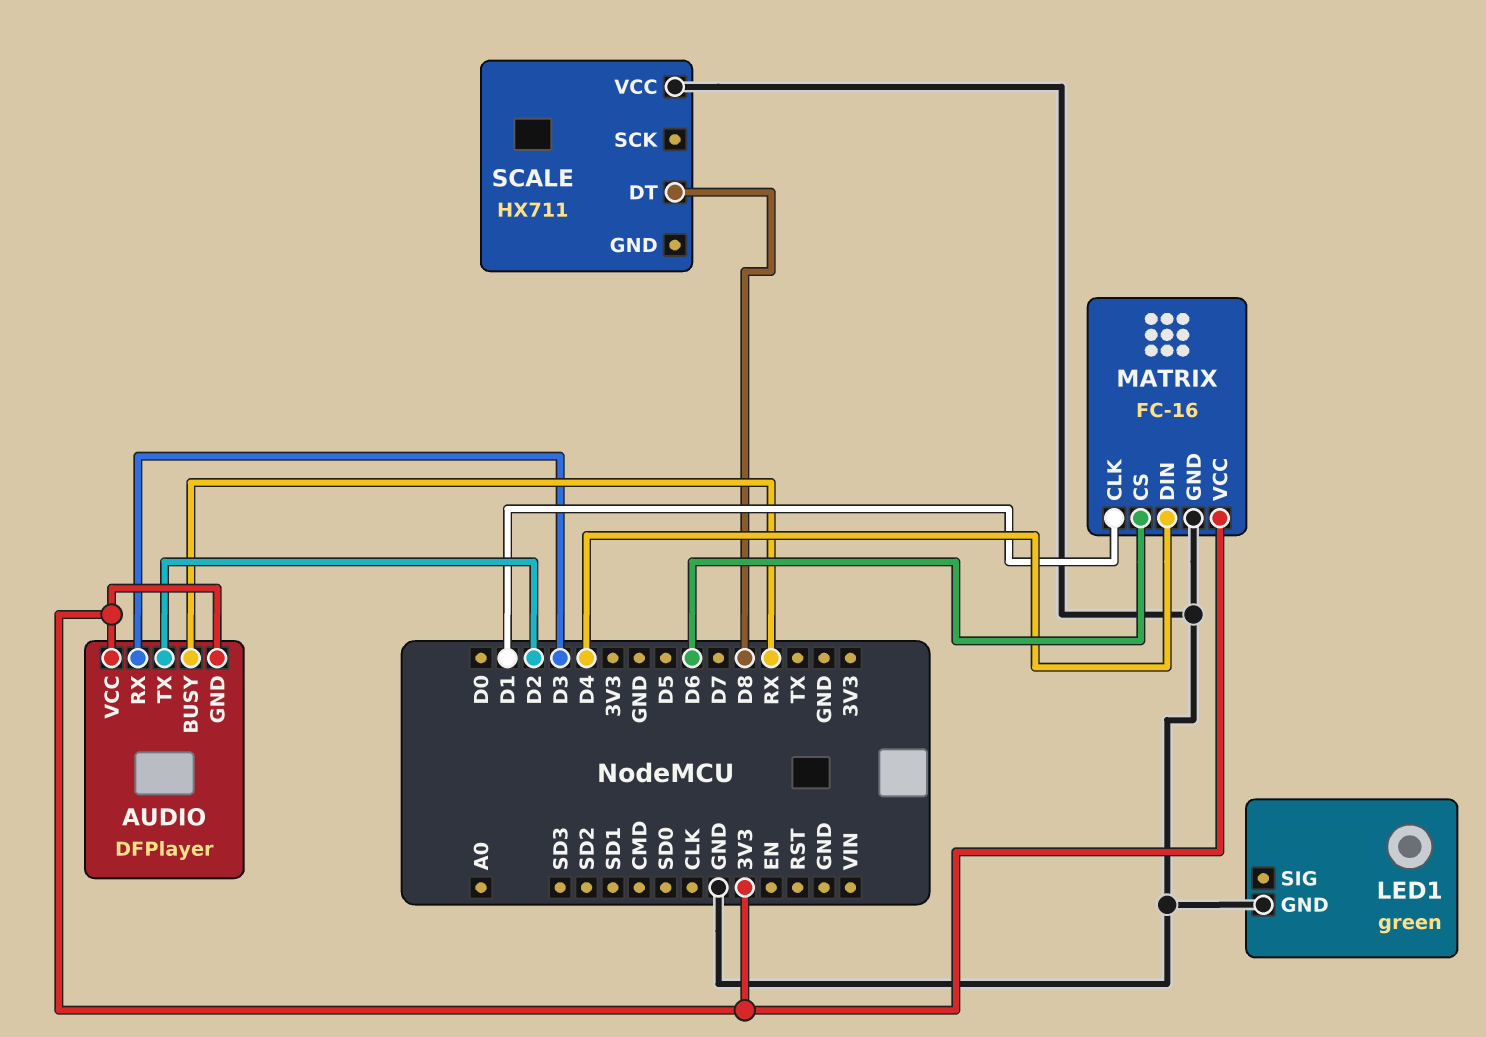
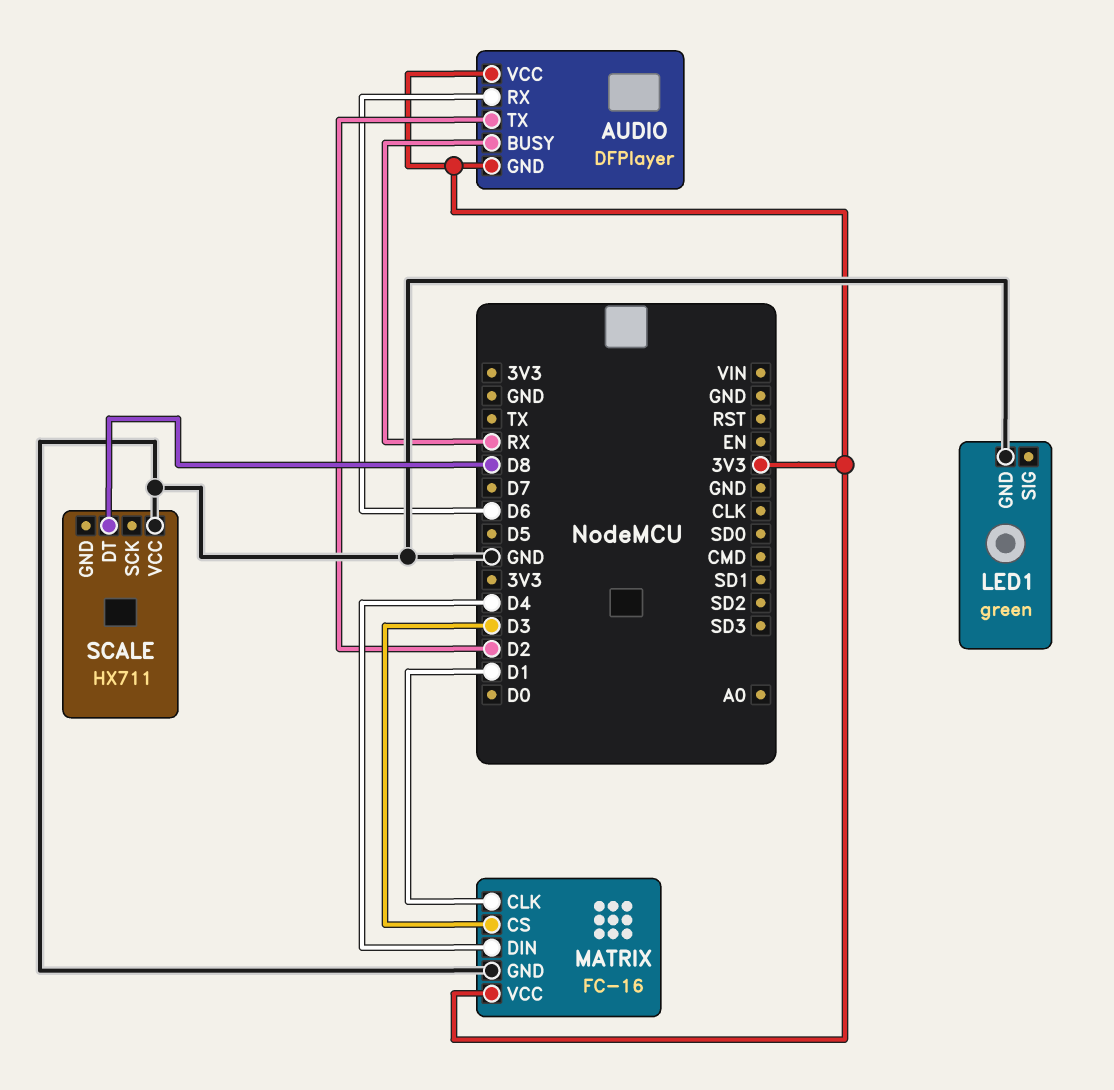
AUDIO pin RX: D3 -> D6
MATRIX pin CS: D6 -> D3

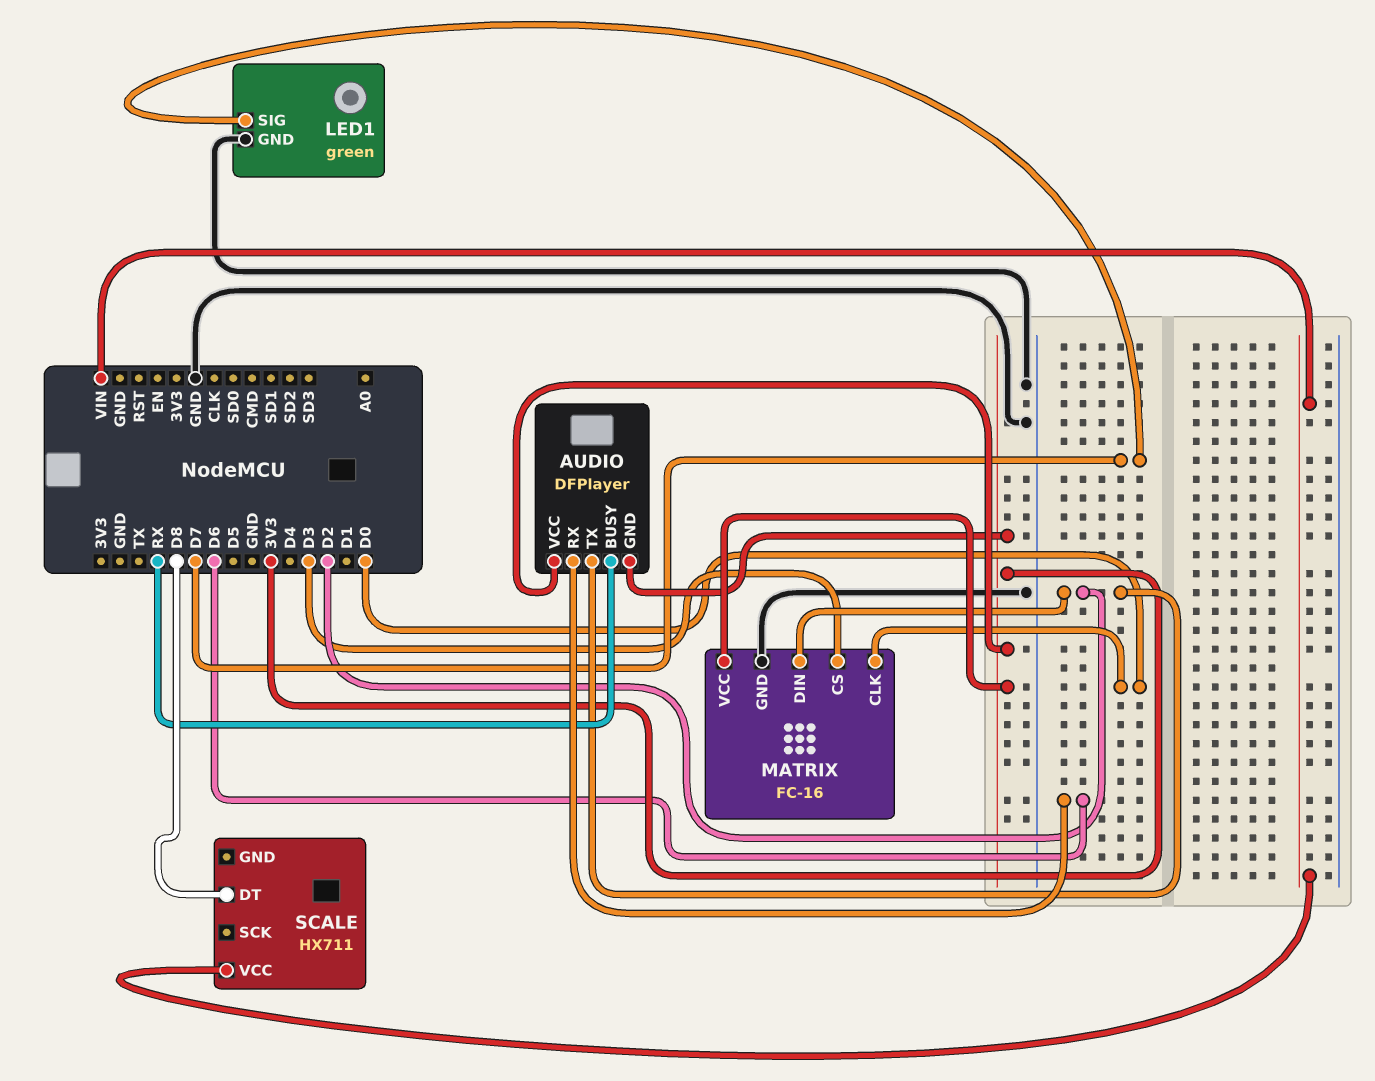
LED1 pin SIG: none -> D7
MATRIX pin CLK: D1 -> D0
MATRIX pin DIN: D4 -> D2
SCALE pin VCC: GND -> VIN

